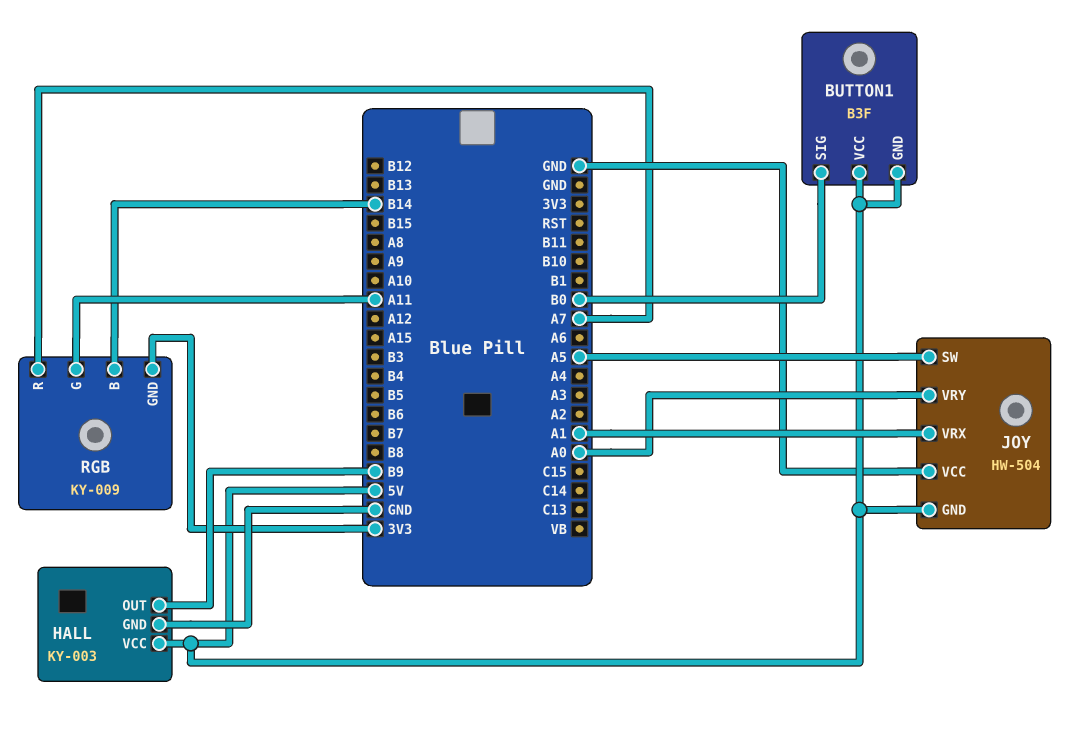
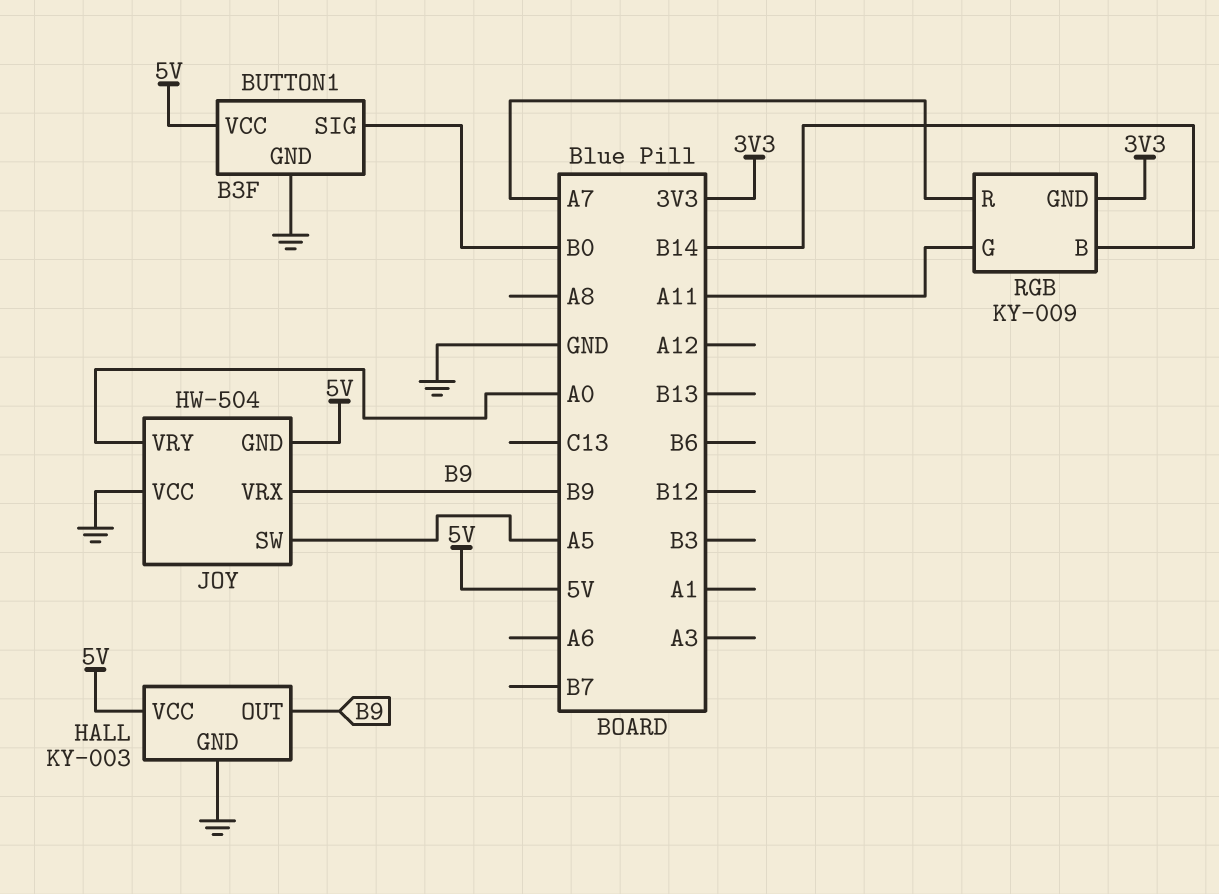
BUTTON1 pin GND: 5V -> GND
JOY pin VRX: A1 -> B9

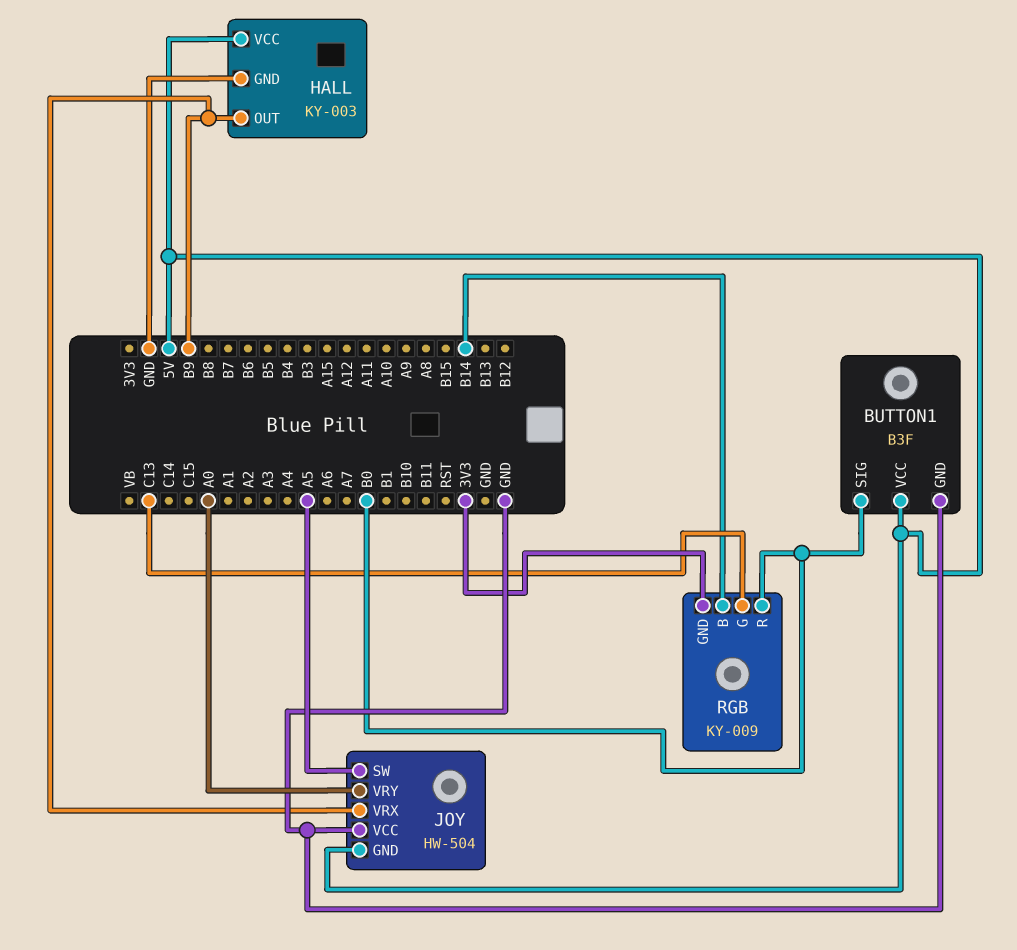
RGB pin G: A11 -> C13
RGB pin R: A7 -> B0

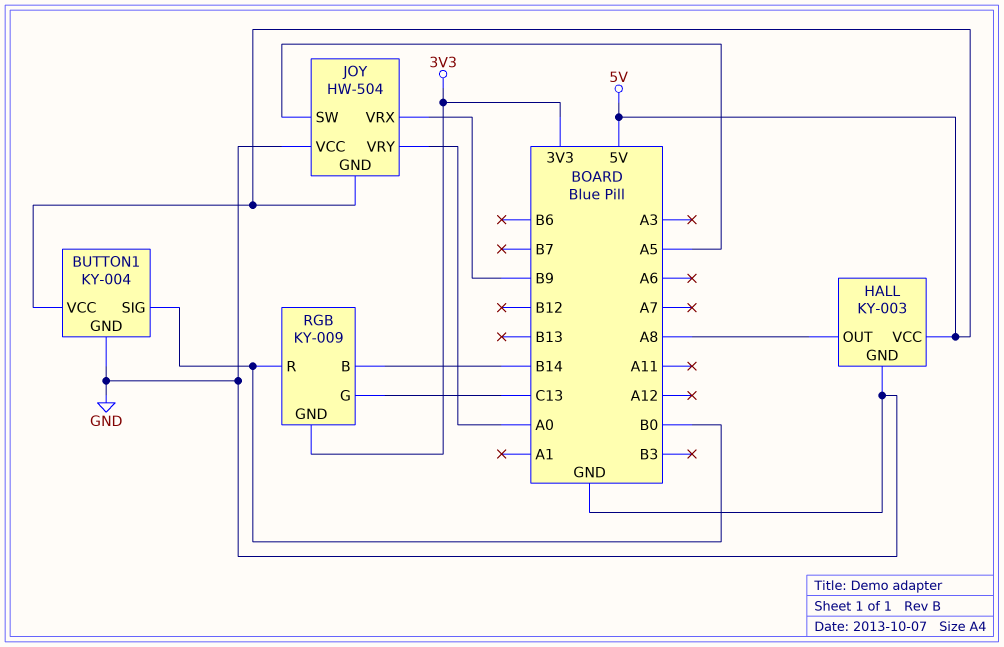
BUTTON1: B3F -> KY-004
HALL pin OUT: B9 -> A8

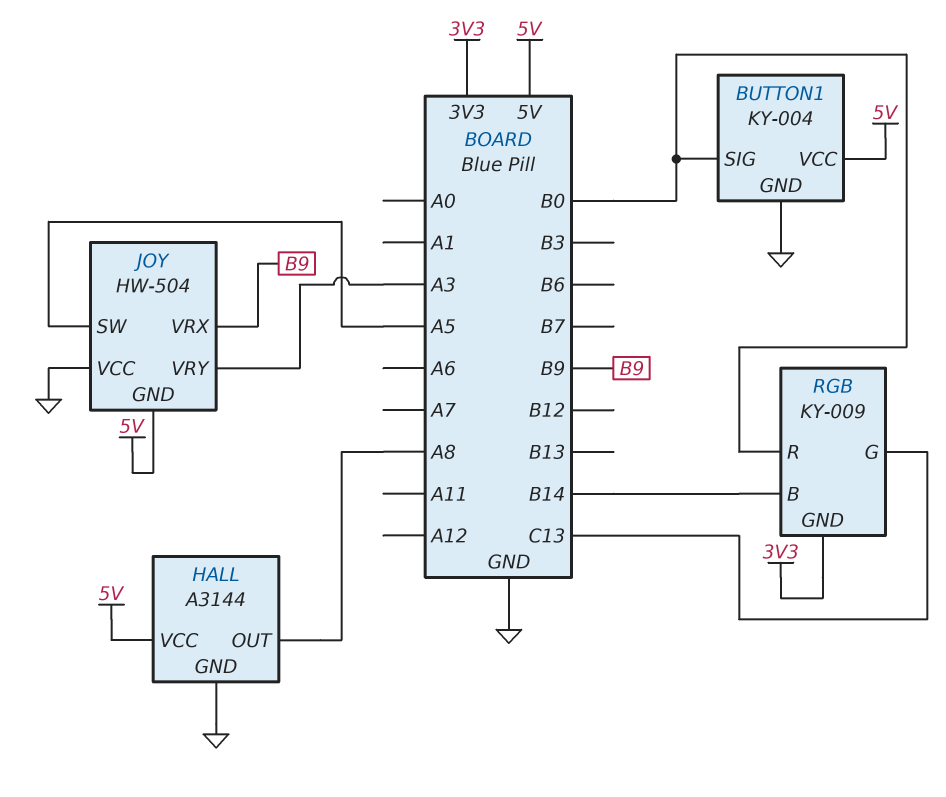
HALL: KY-003 -> A3144
JOY pin VRY: A0 -> A3

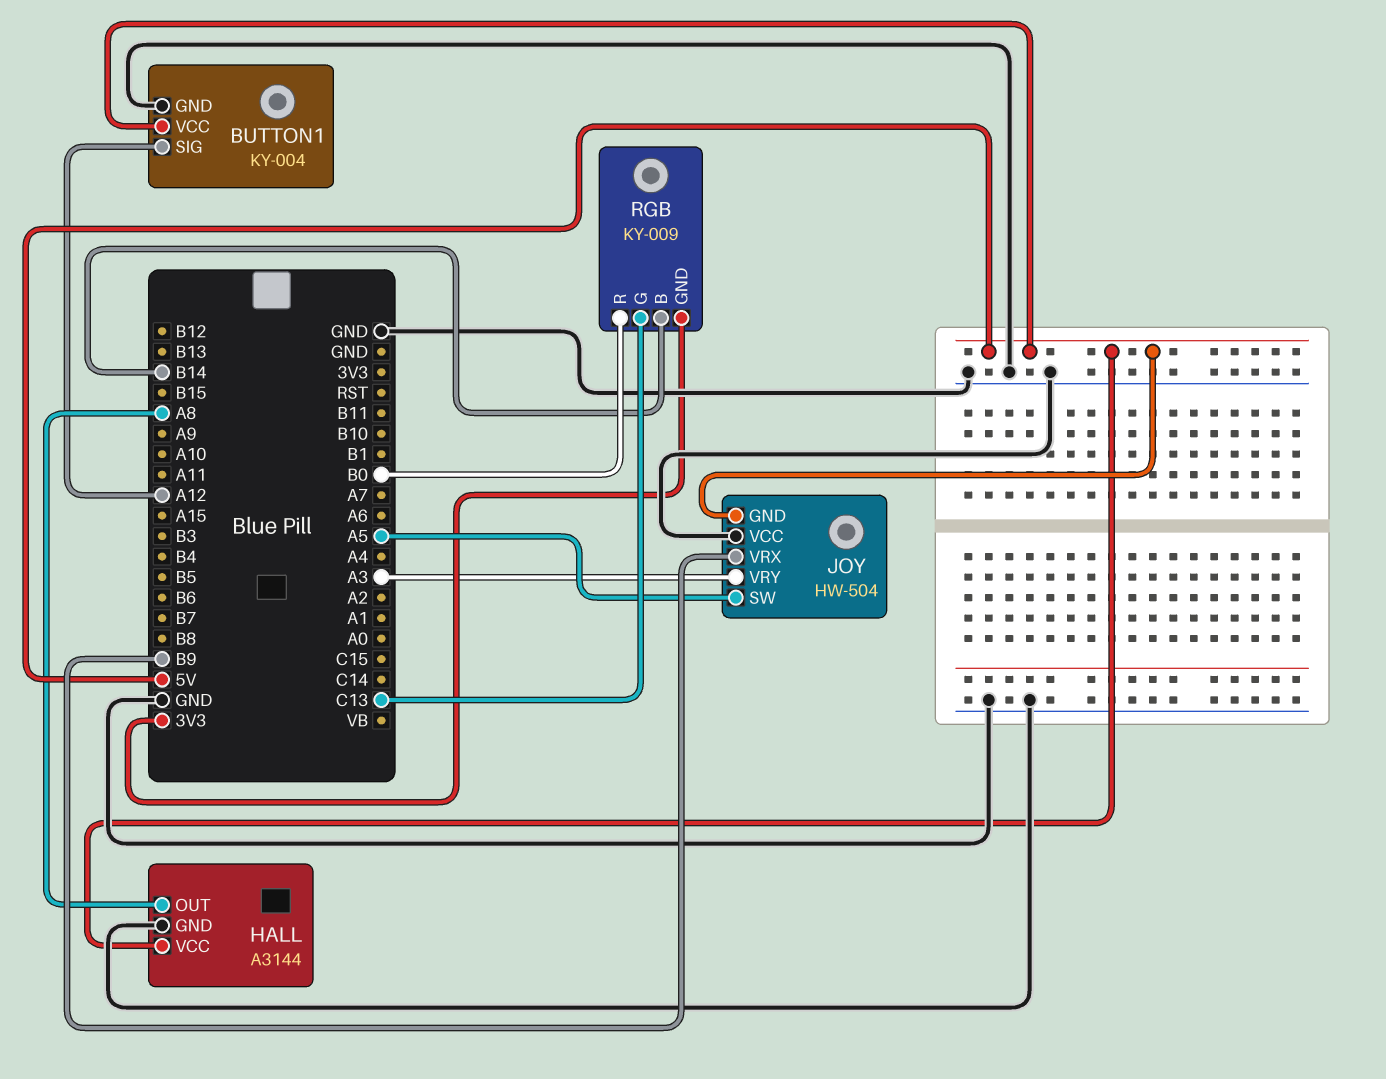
BUTTON1 pin SIG: B0 -> A12

